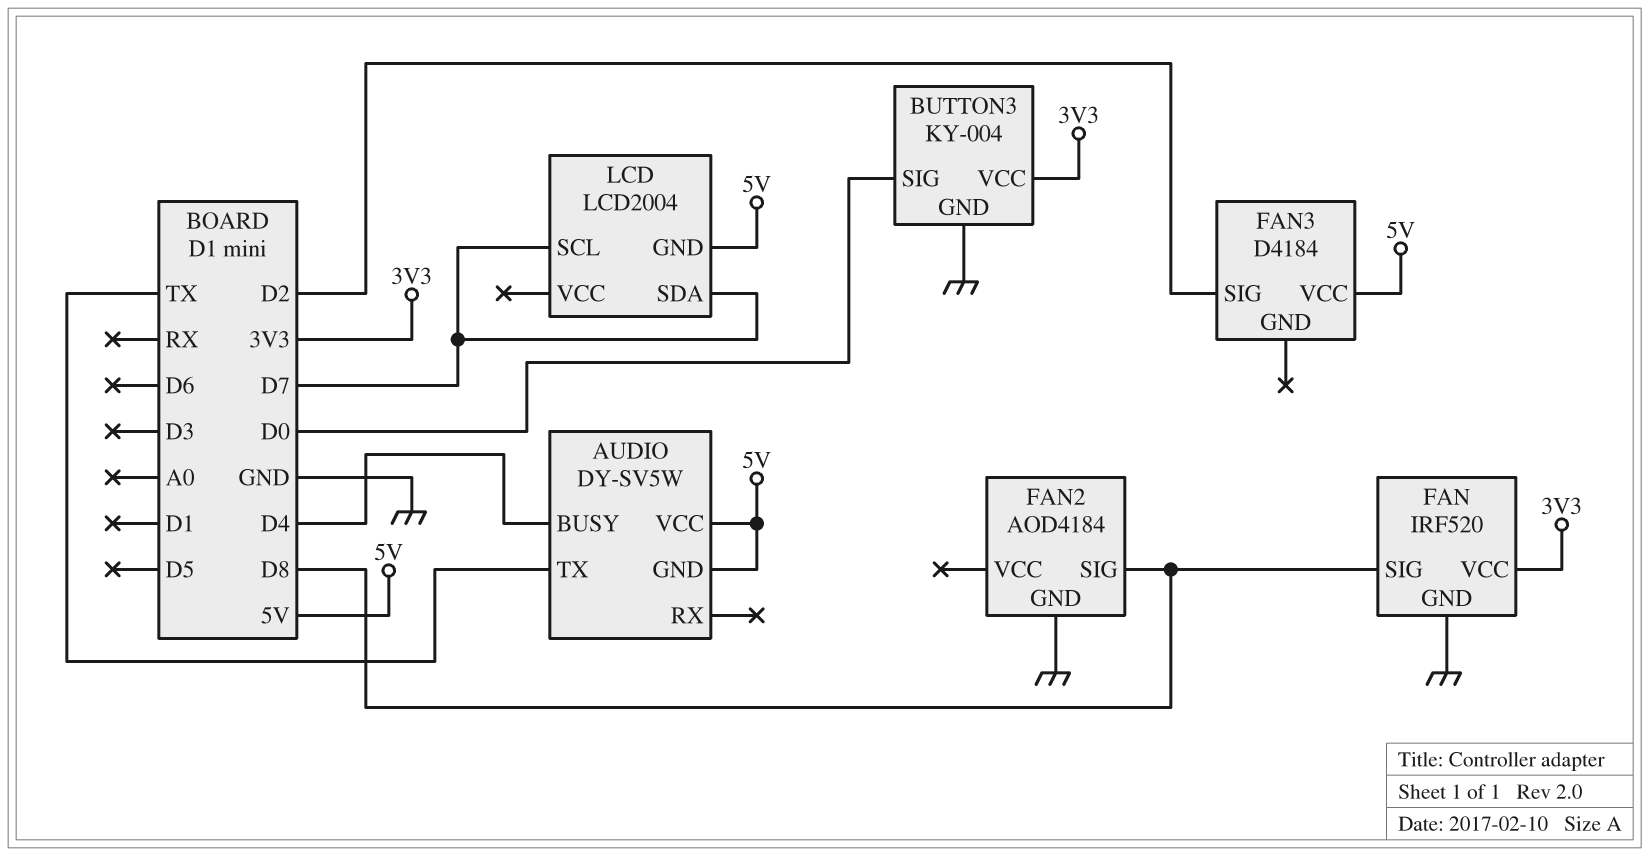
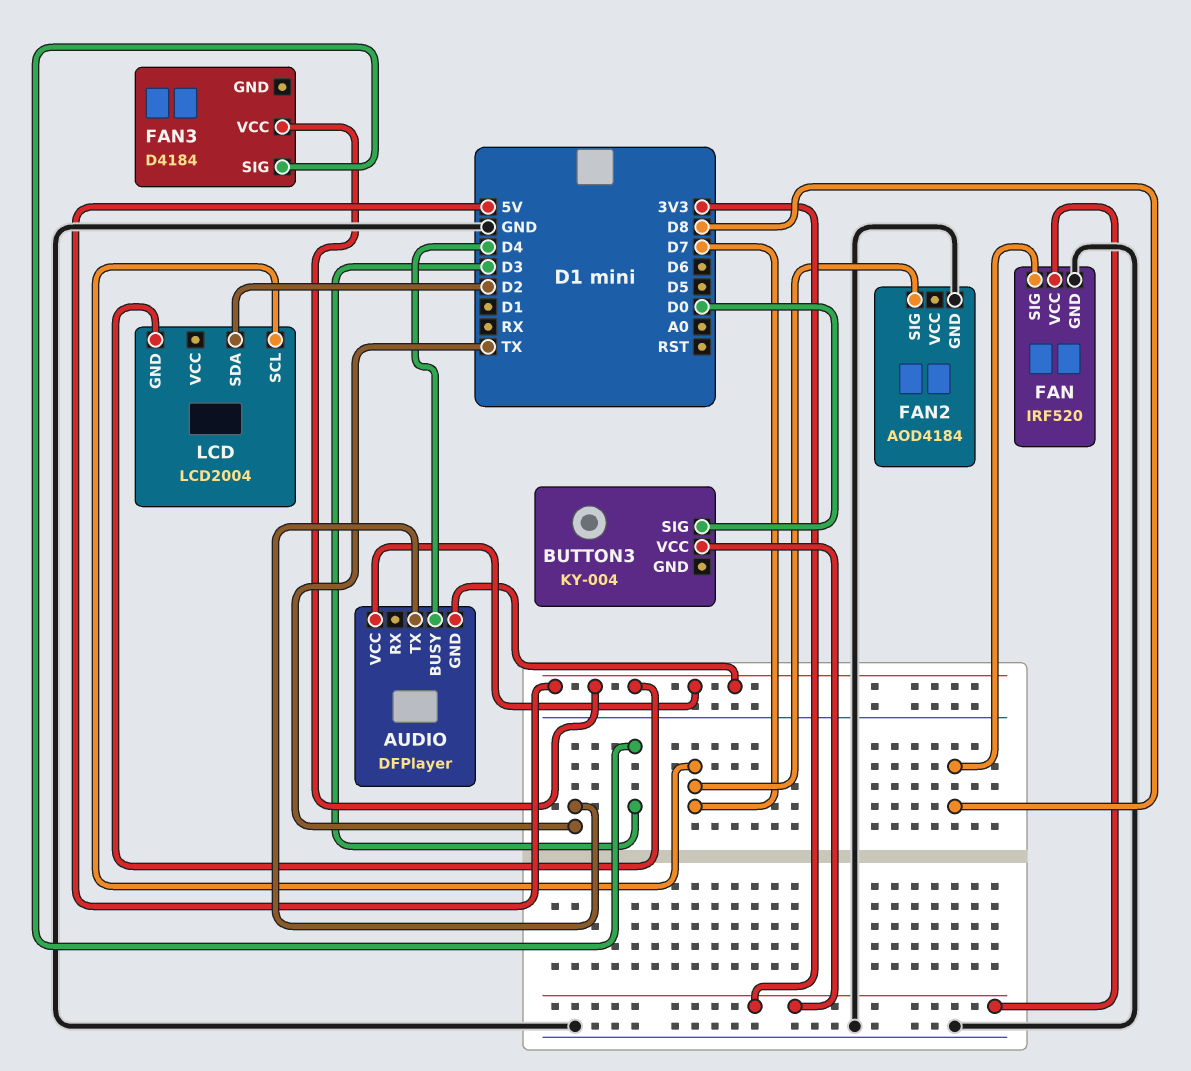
AUDIO: DY-SV5W -> DFPlayer
BUTTON3 pin GND: GND -> none
FAN2 pin SIG: D8 -> D7
FAN3 pin SIG: D2 -> D3
LCD pin SDA: D7 -> D2

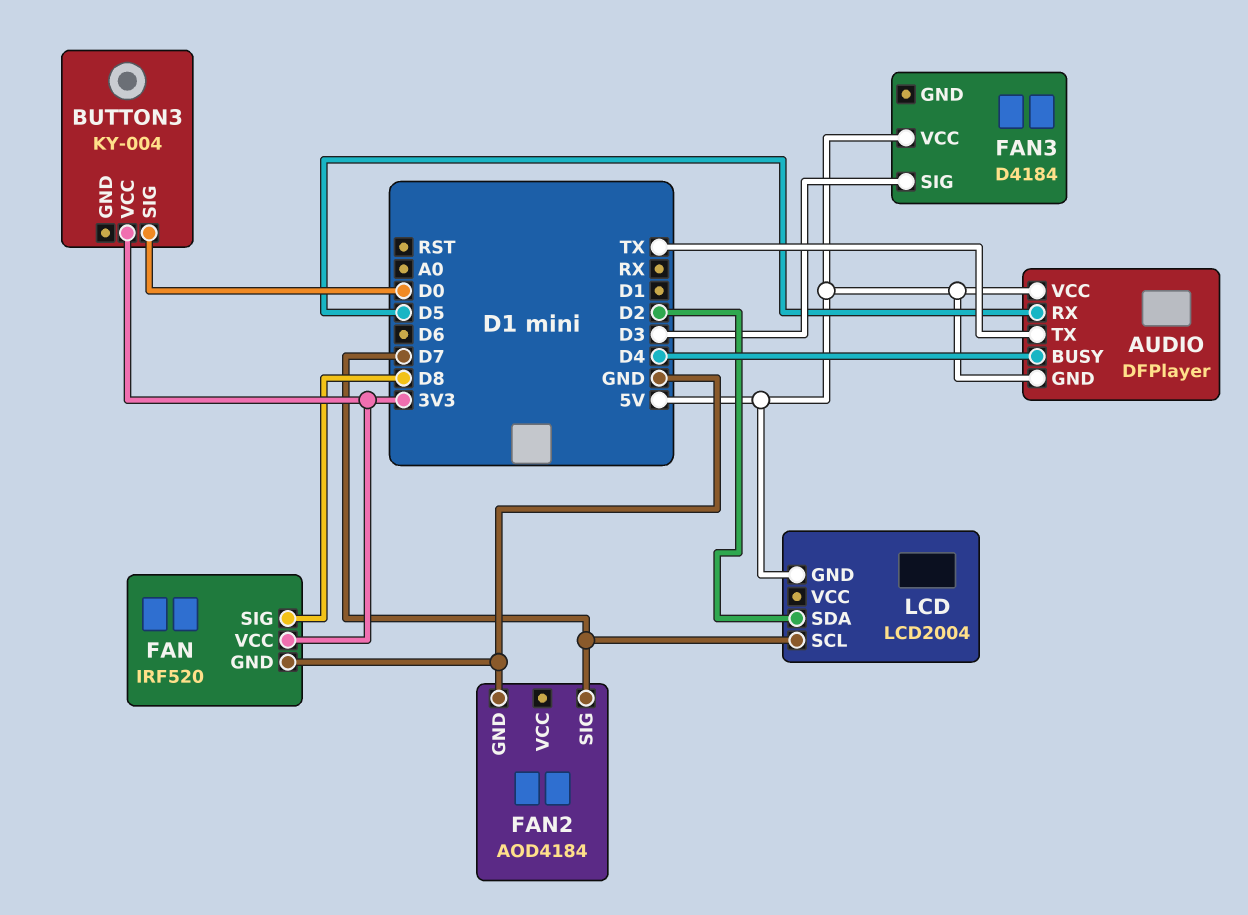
AUDIO pin RX: none -> D5

